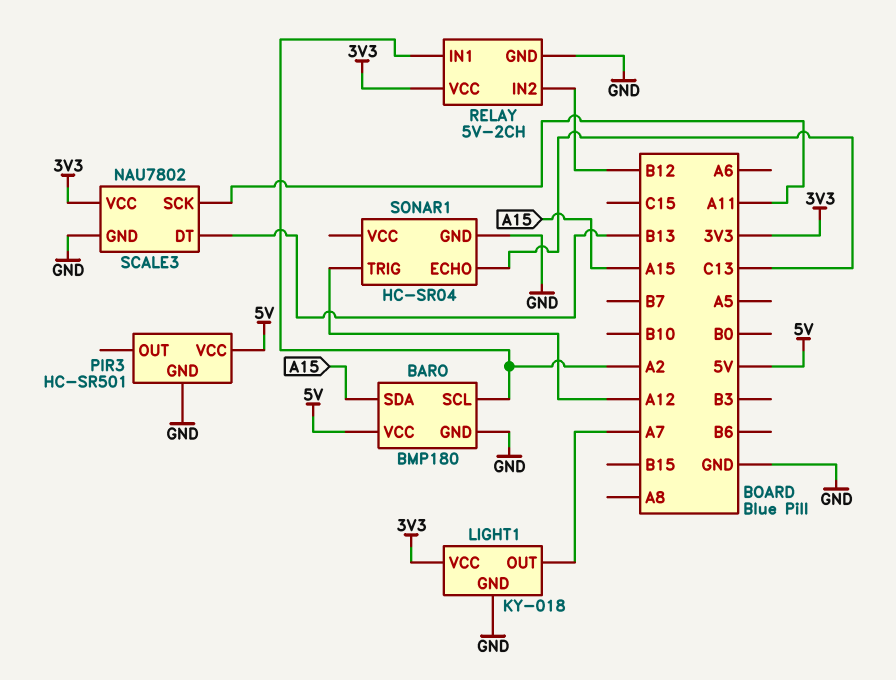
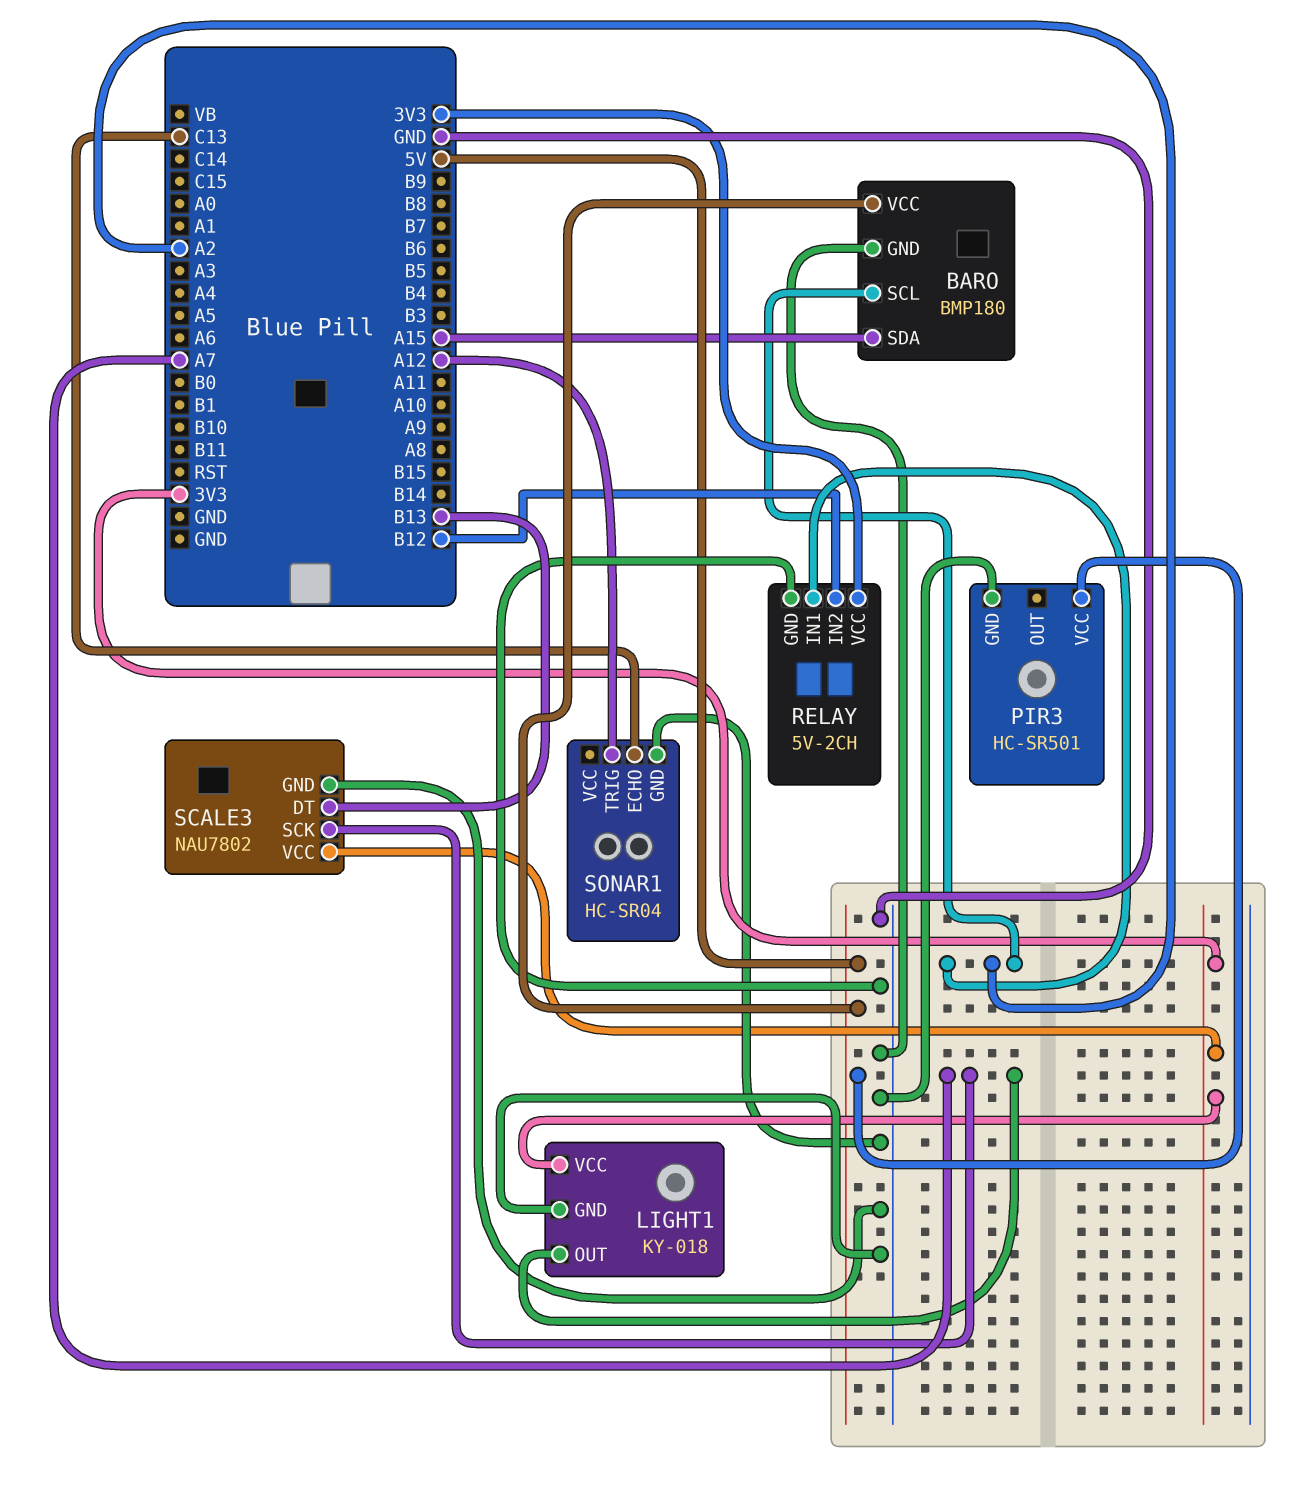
SCALE3 pin SCK: A11 -> A7

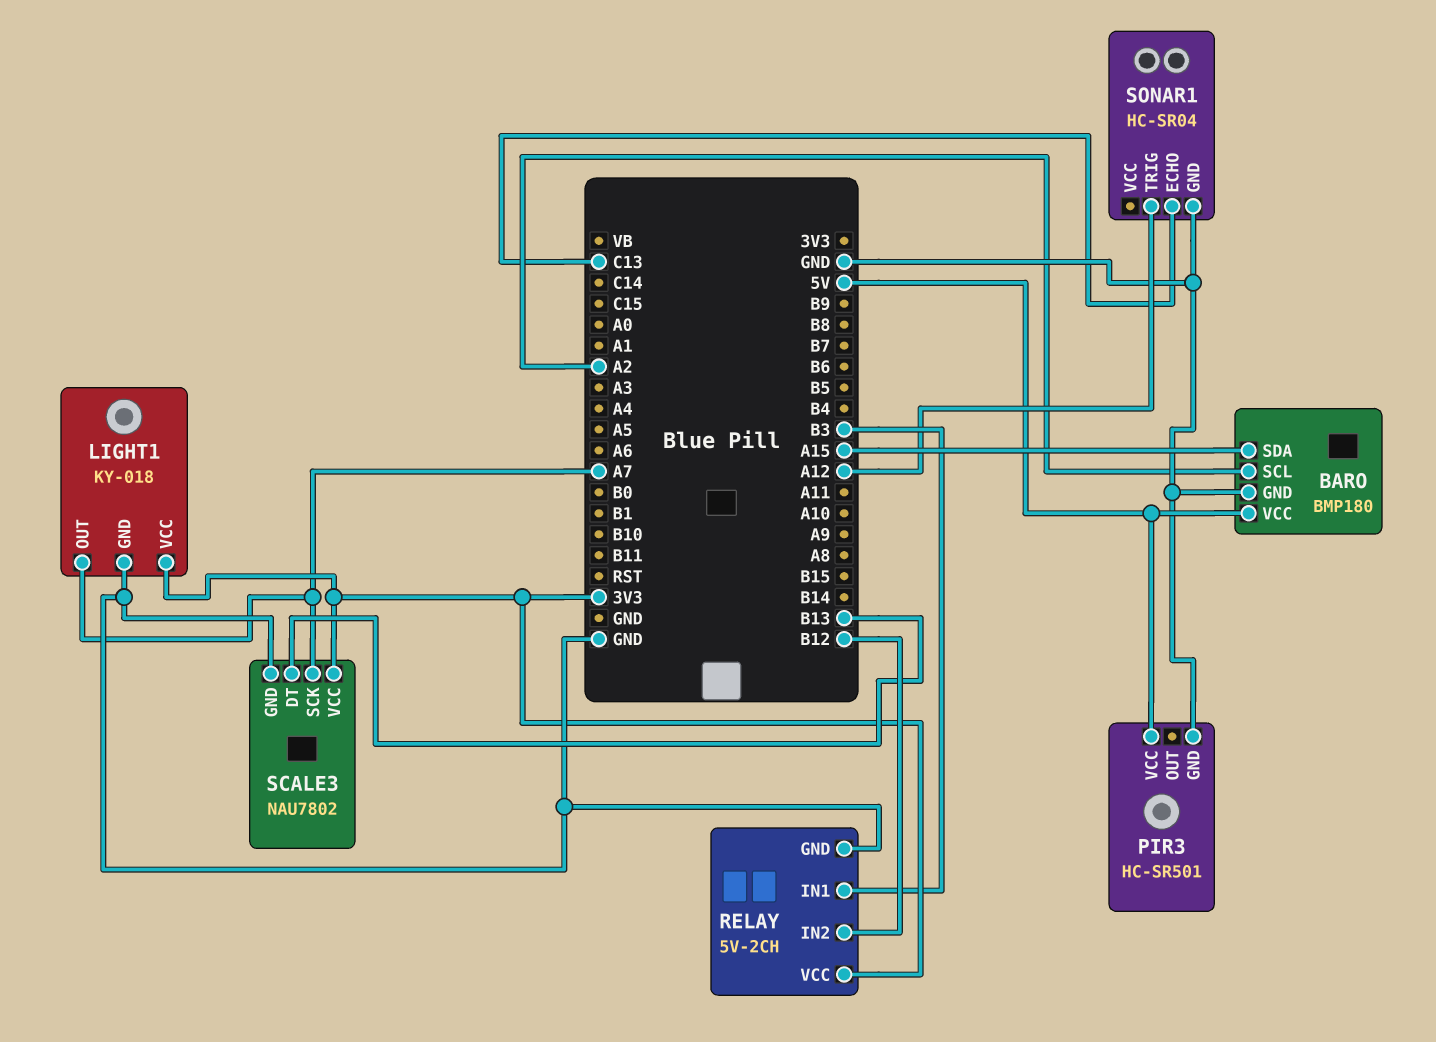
RELAY pin IN1: A2 -> B3

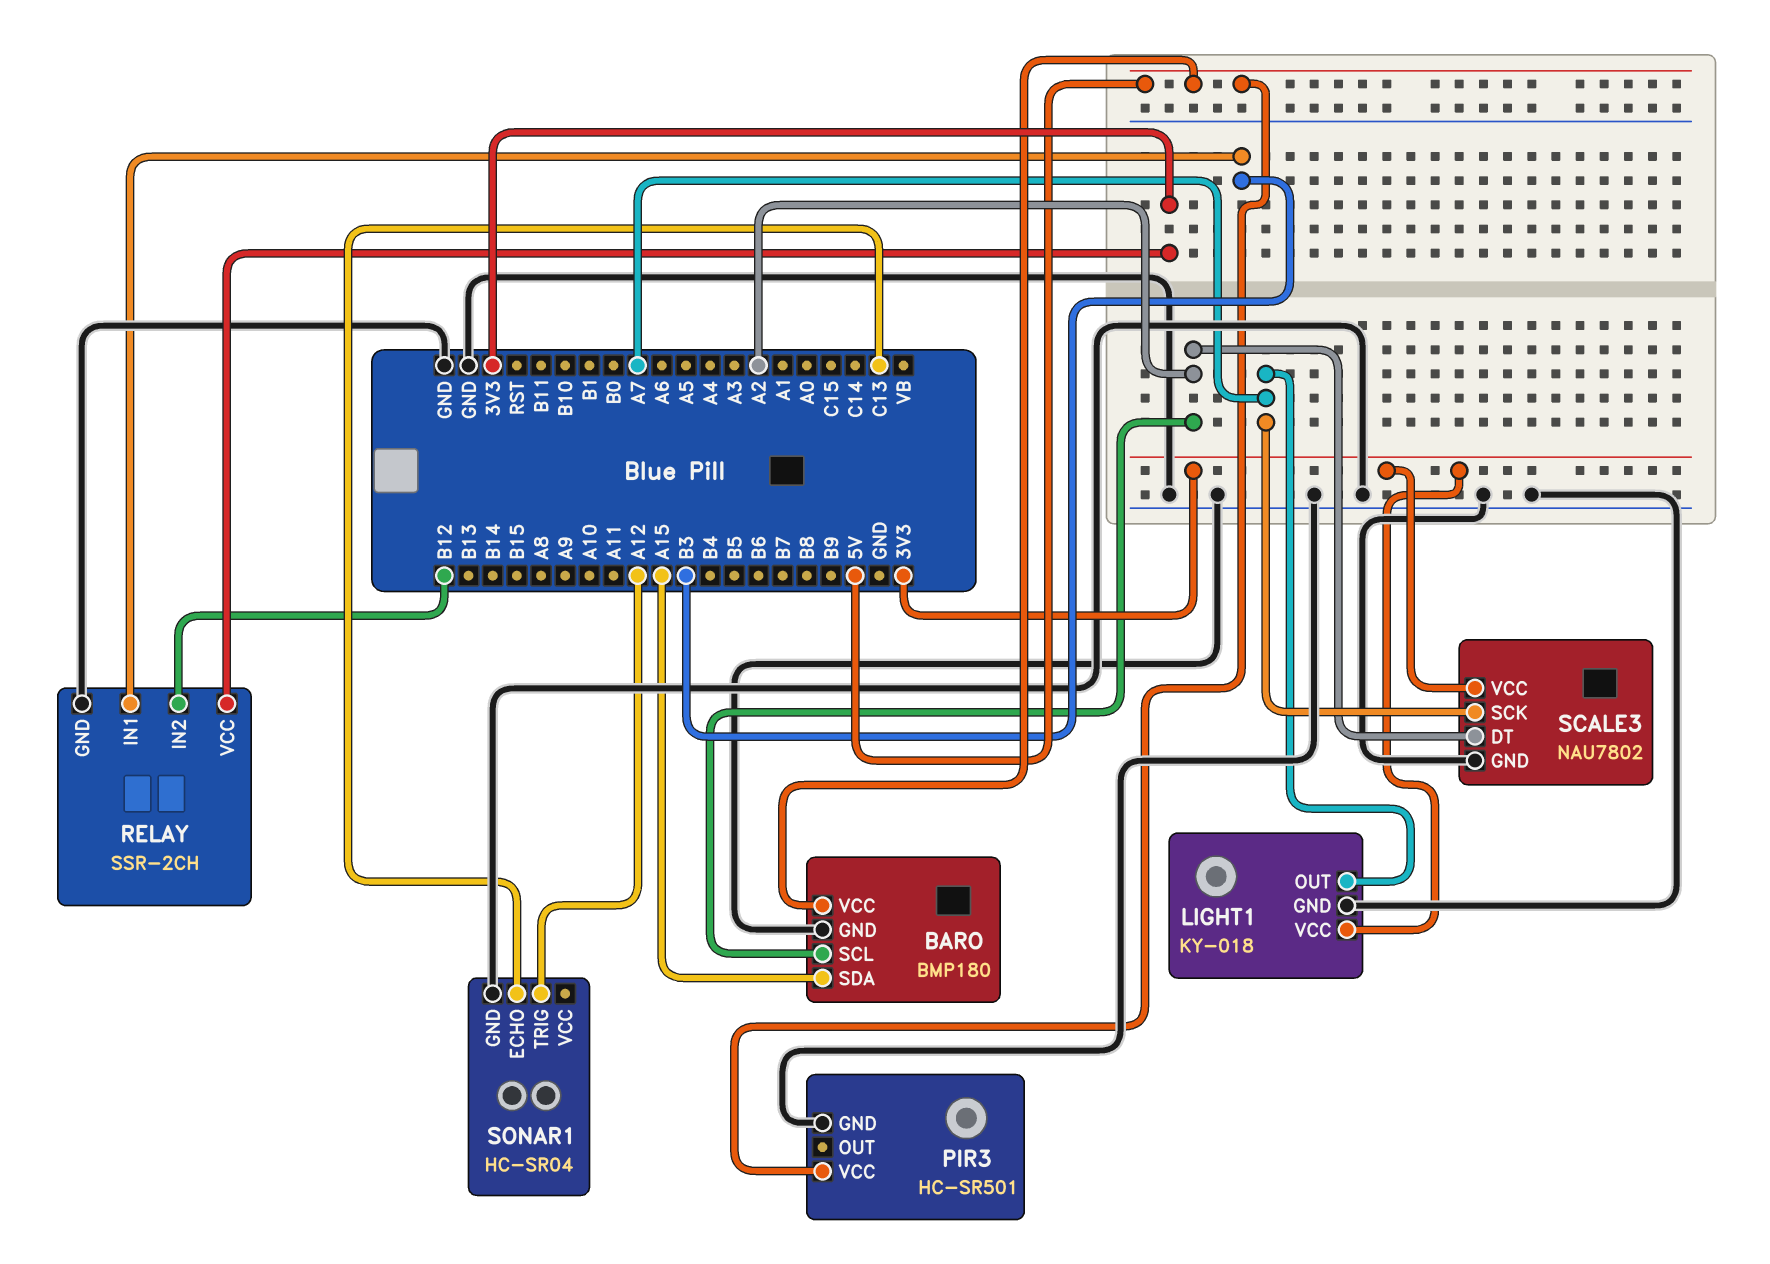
RELAY: 5V-2CH -> SSR-2CH
SCALE3 pin DT: B13 -> A2

